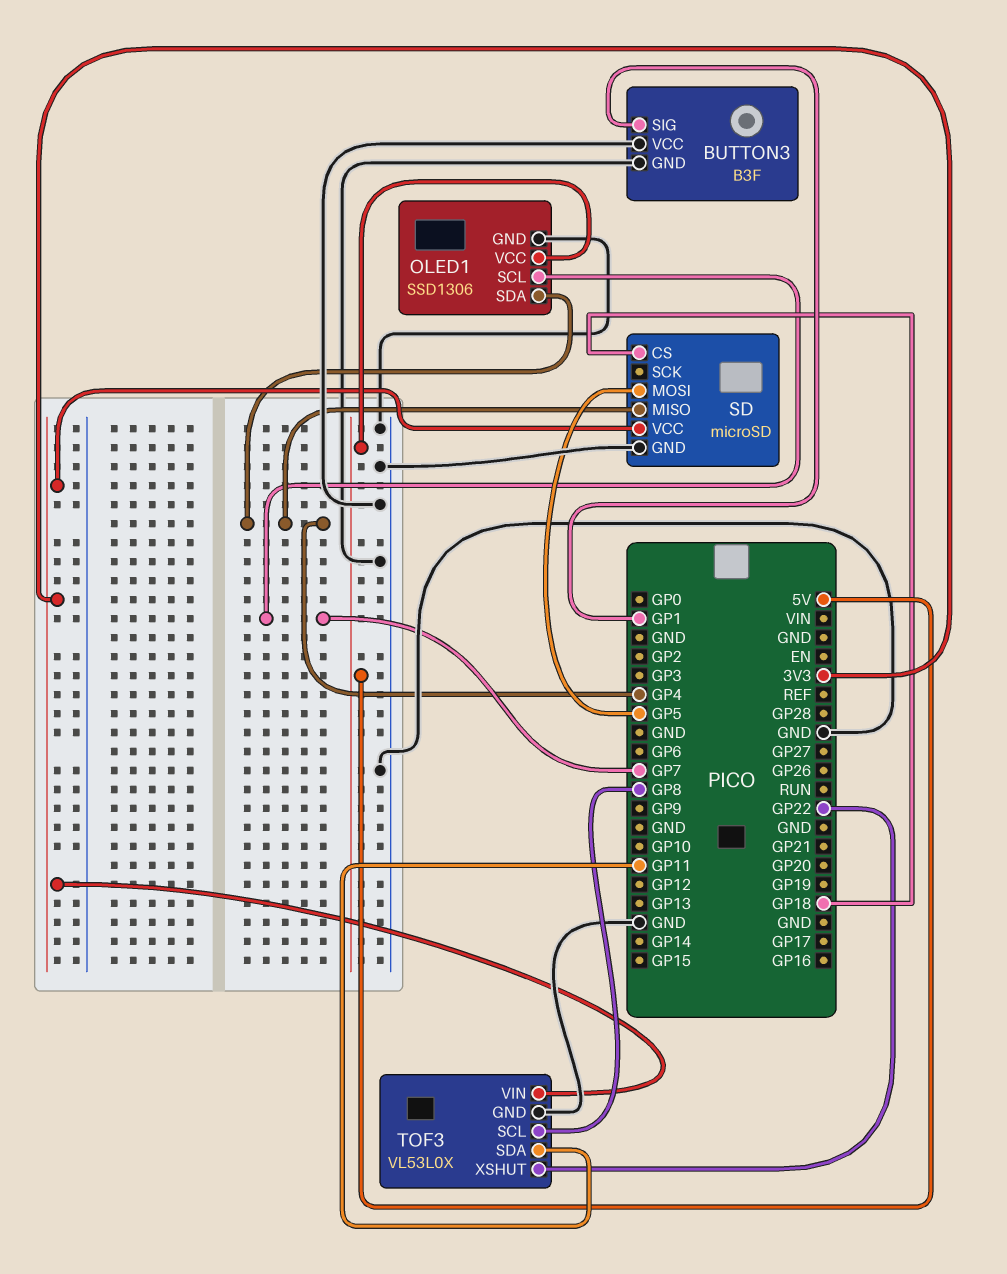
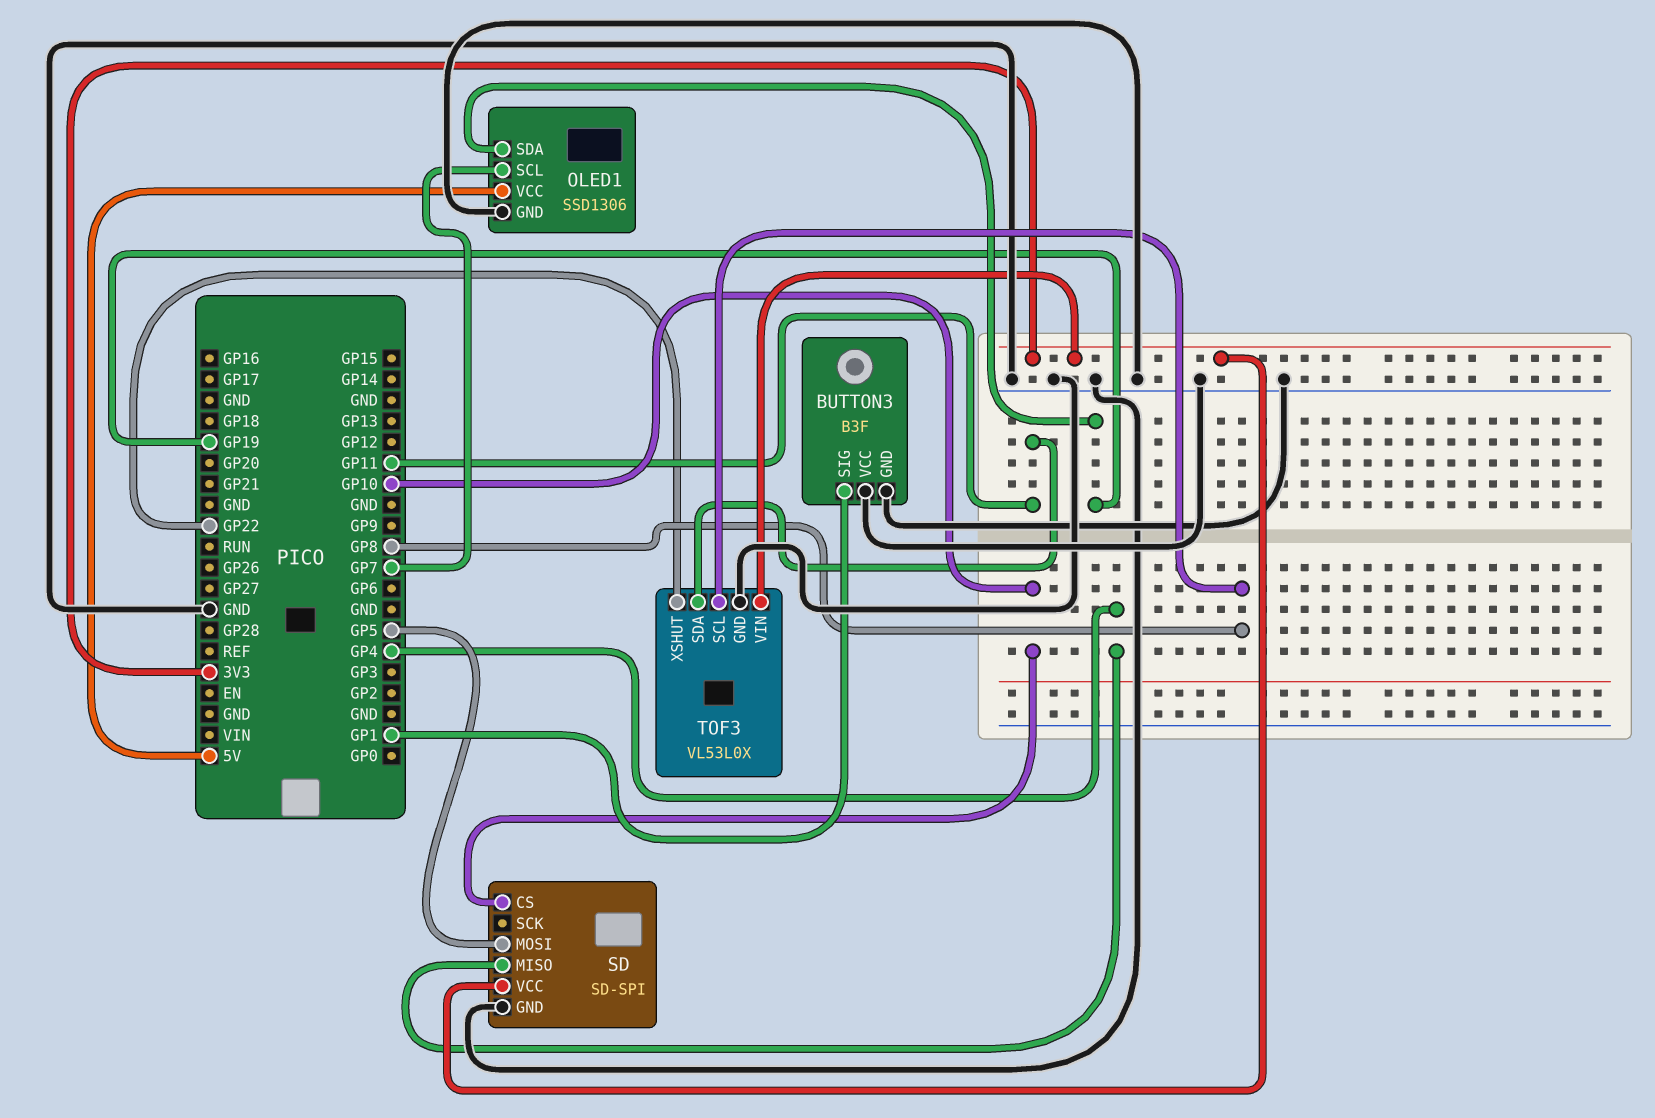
OLED1 pin SDA: GP4 -> GP19
SD: microSD -> SD-SPI
SD pin CS: GP18 -> GP10

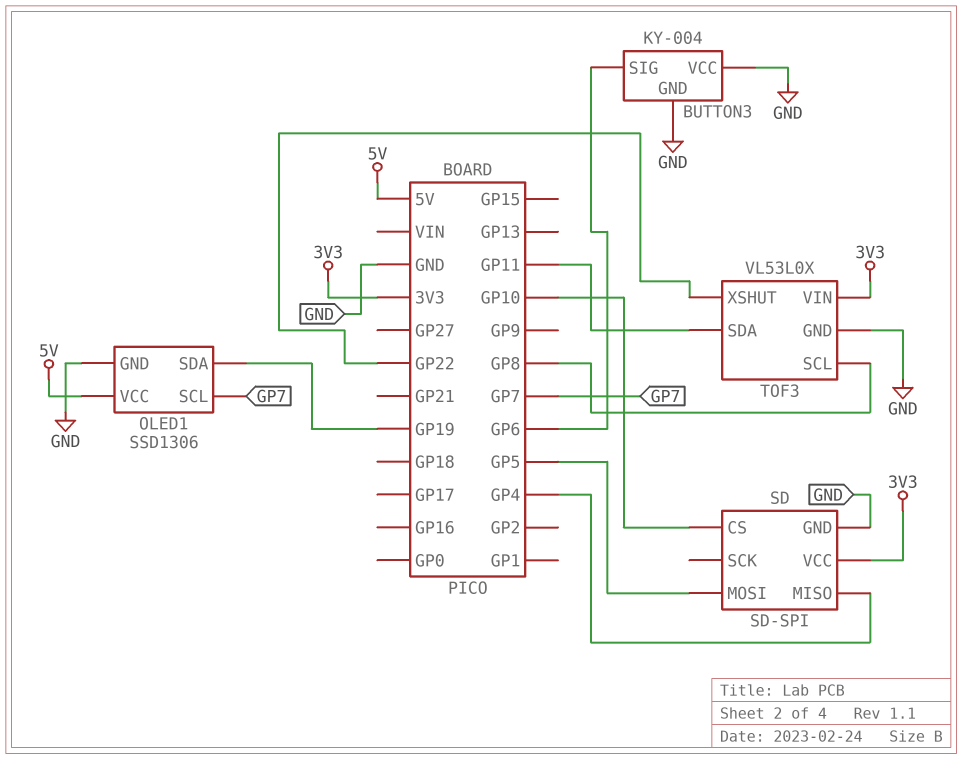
BUTTON3: B3F -> KY-004
BUTTON3 pin SIG: GP1 -> GP6

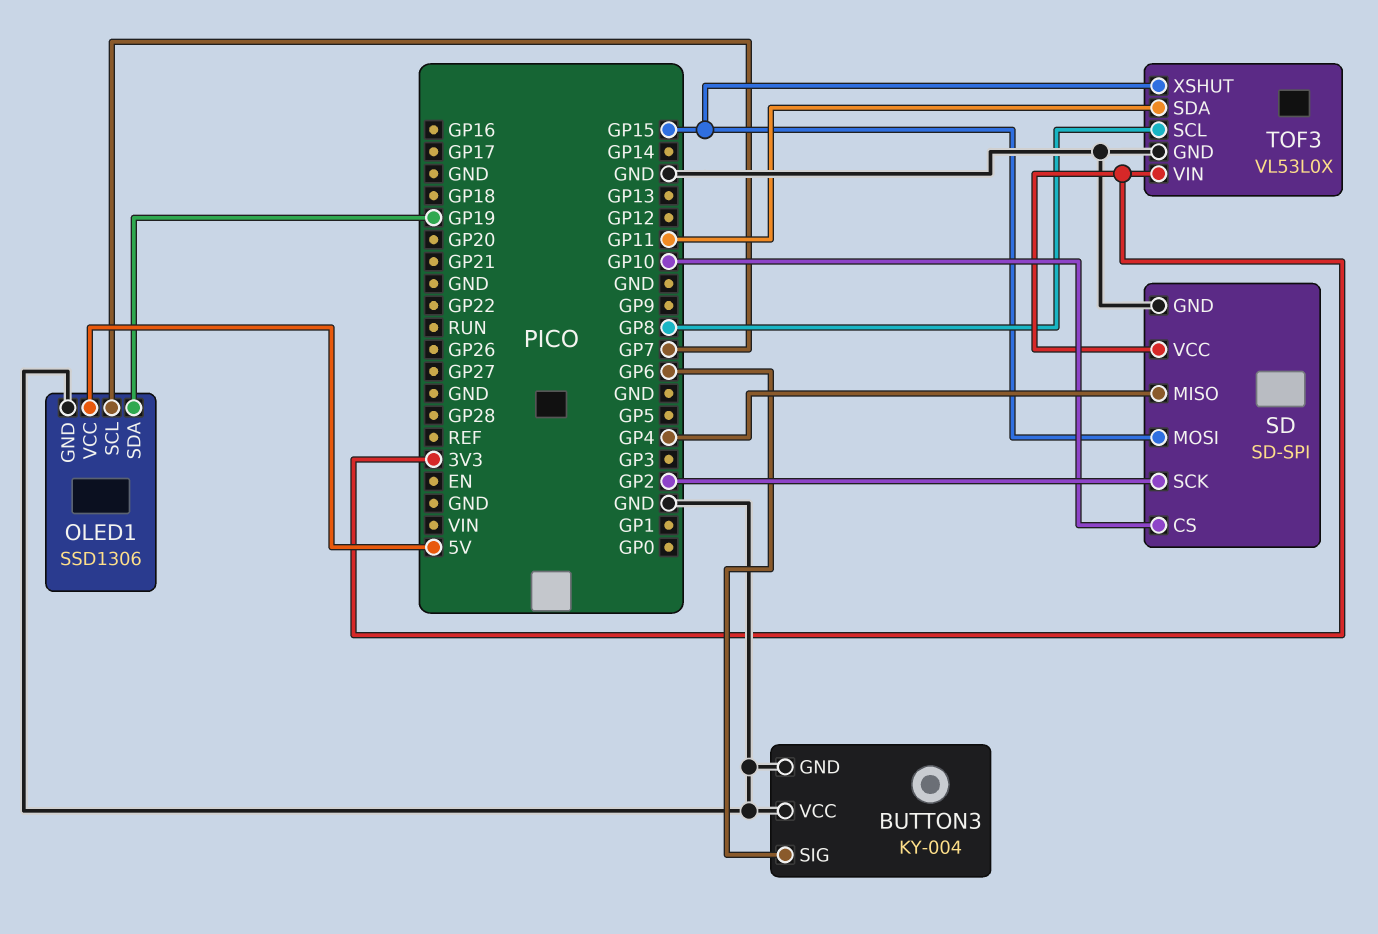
SD pin MOSI: GP5 -> GP15
SD pin SCK: none -> GP2
TOF3 pin XSHUT: GP22 -> GP15

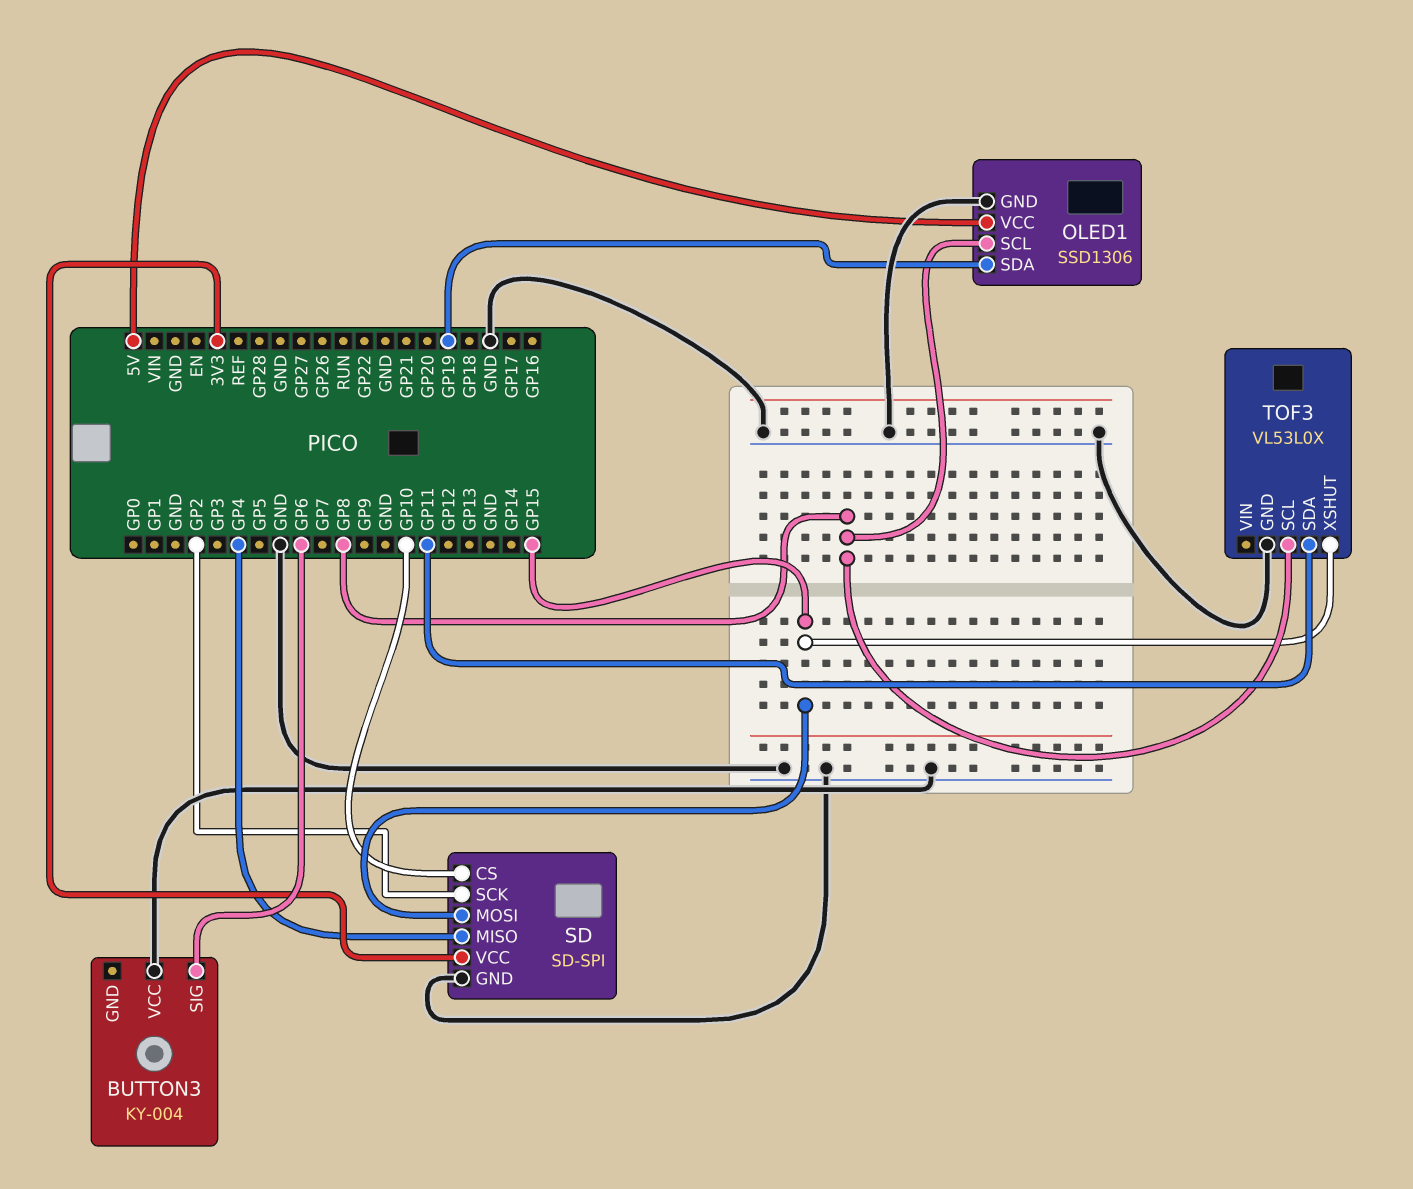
BUTTON3 pin GND: GND -> none
OLED1 pin SCL: GP7 -> GP8
TOF3 pin VIN: 3V3 -> none

